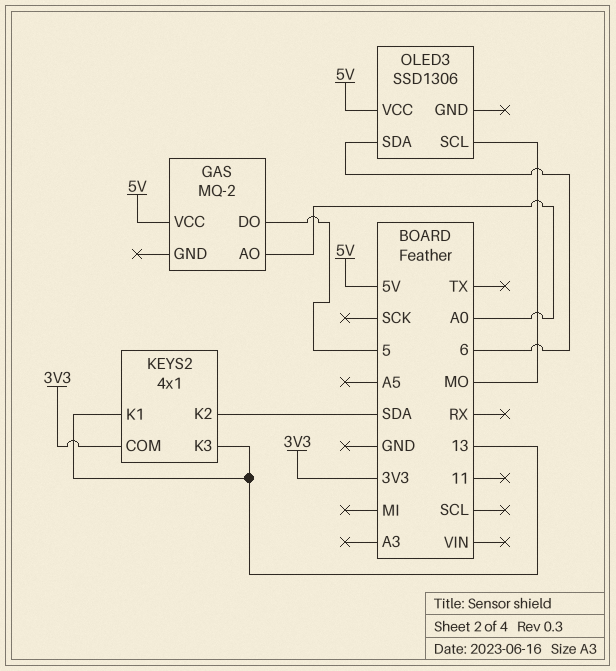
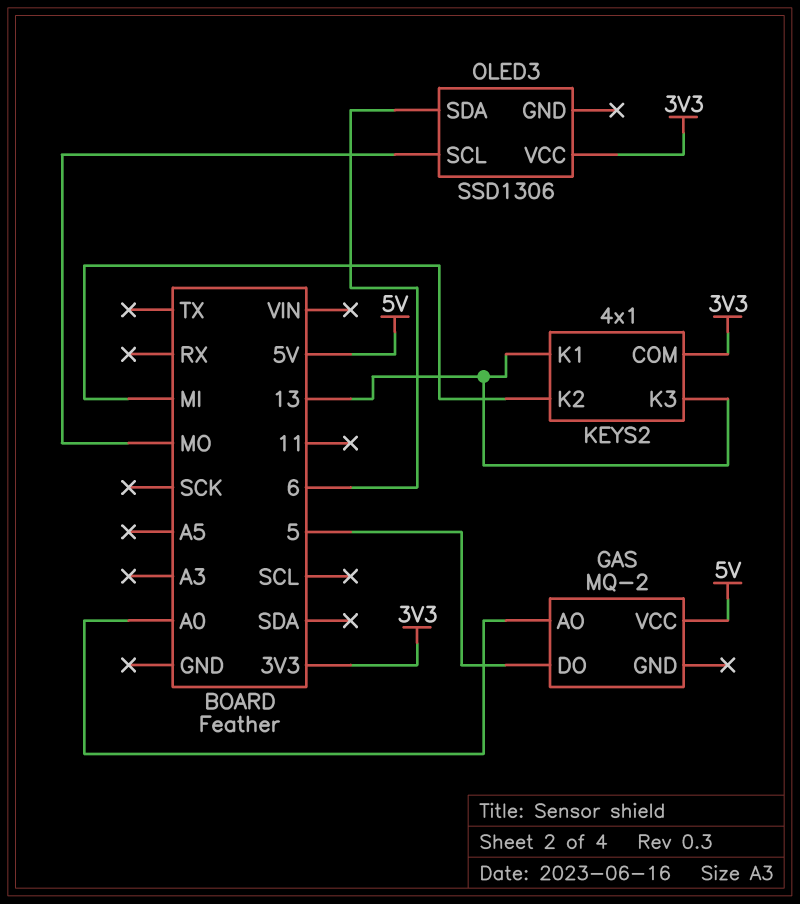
KEYS2 pin K2: SDA -> MI
OLED3 pin VCC: 5V -> 3V3

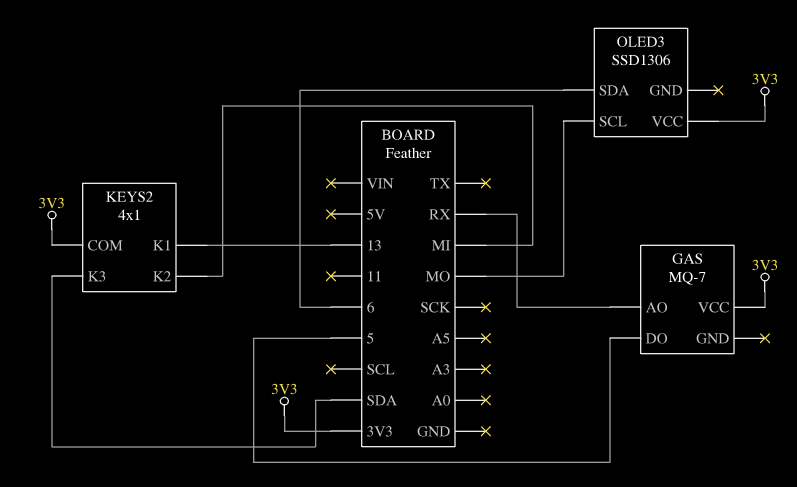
GAS: MQ-2 -> MQ-7
GAS pin AO: A0 -> RX
GAS pin VCC: 5V -> 3V3
KEYS2 pin K3: 13 -> SDA

